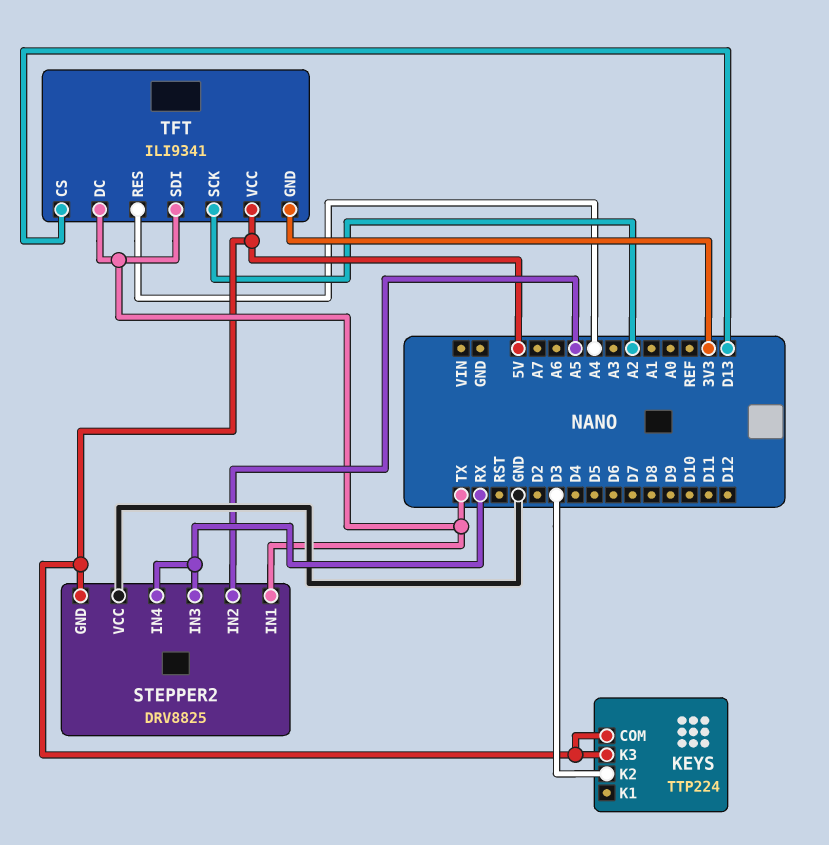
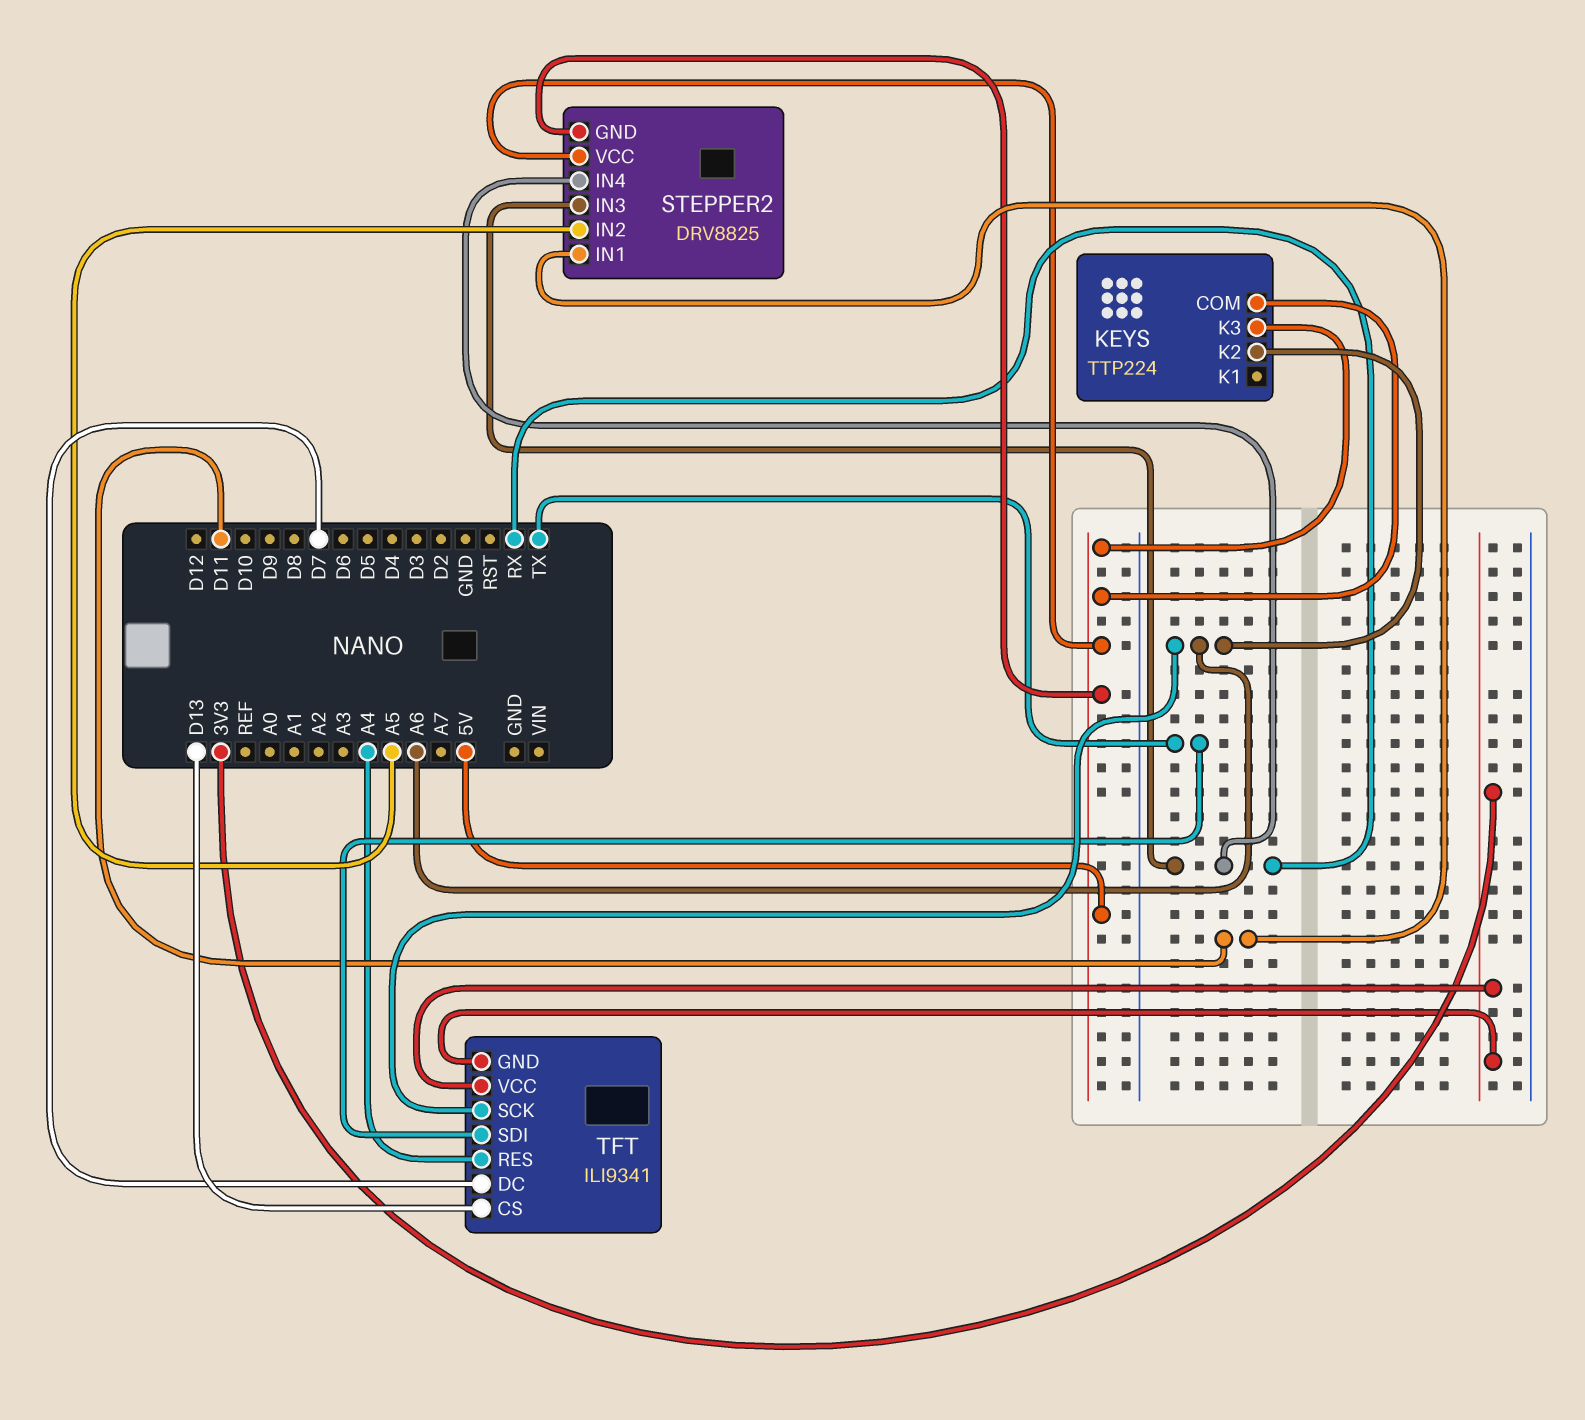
KEYS pin K2: D3 -> A6
STEPPER2 pin IN1: TX -> D11
STEPPER2 pin VCC: GND -> 5V
TFT pin DC: TX -> D7
TFT pin SCK: A2 -> A6
TFT pin VCC: 5V -> 3V3

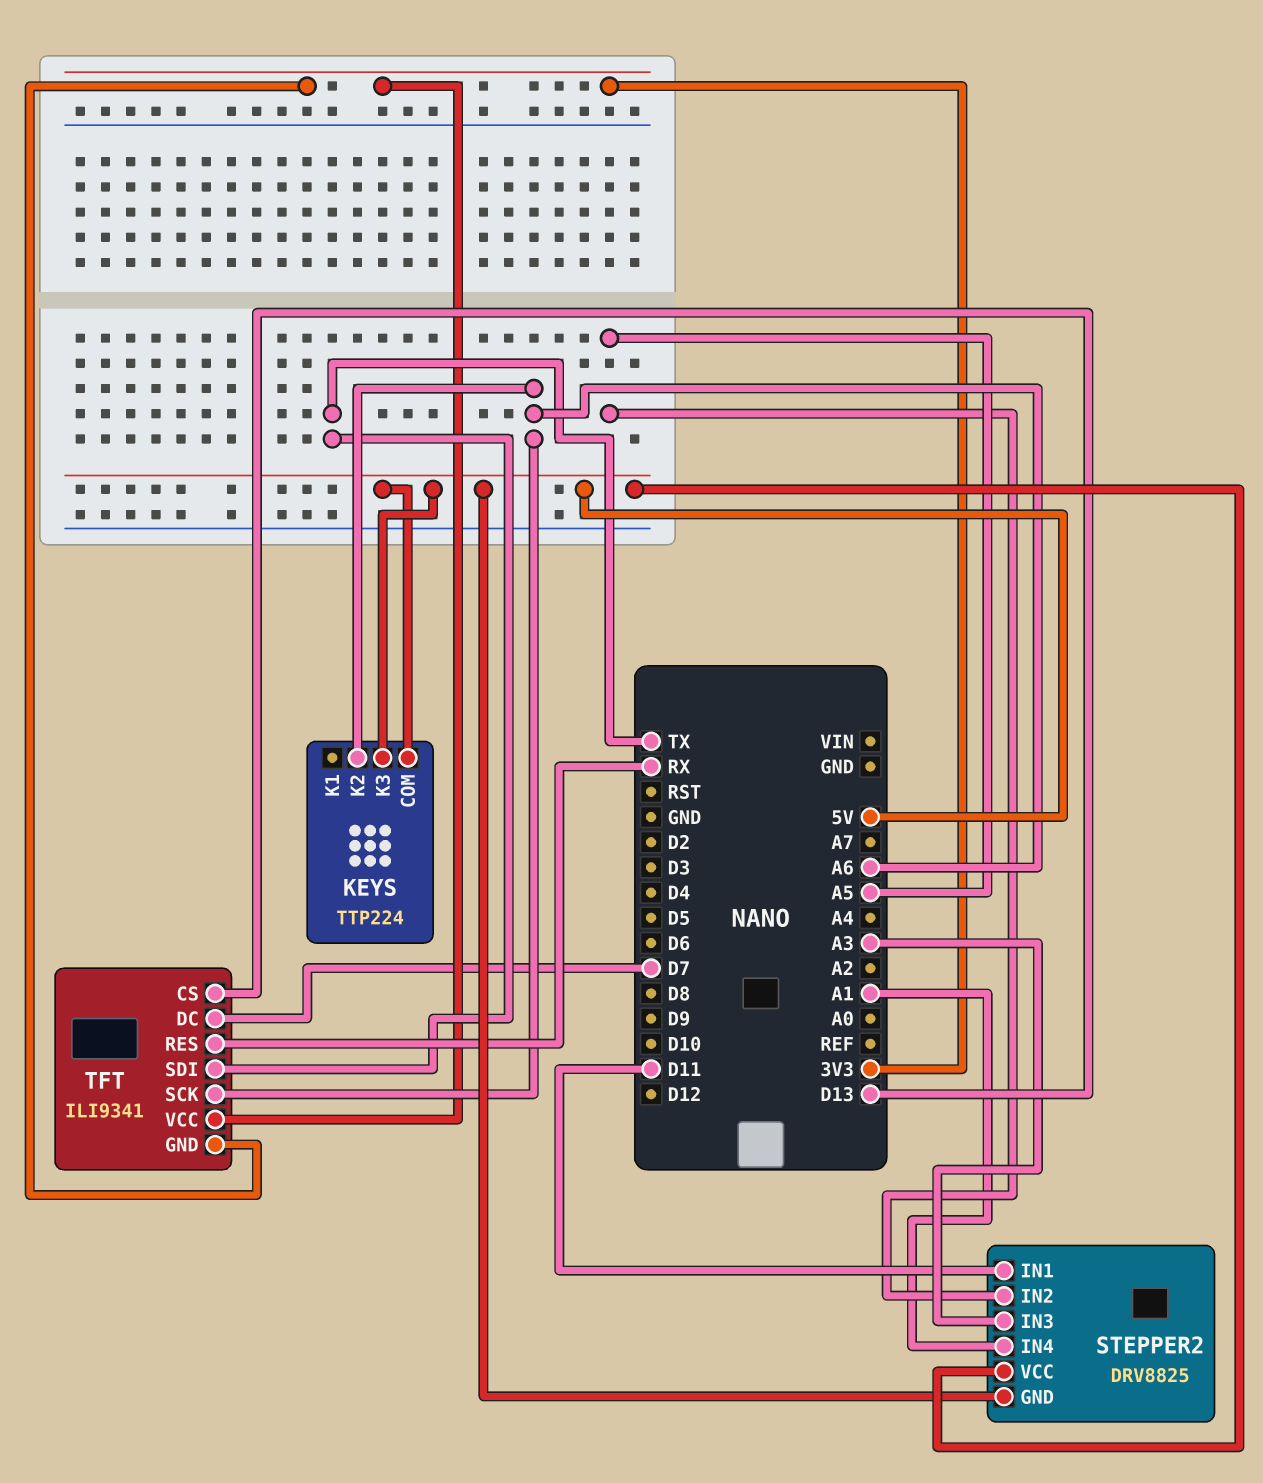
STEPPER2 pin IN3: RX -> A3
STEPPER2 pin IN4: RX -> A1
TFT pin RES: A4 -> RX

